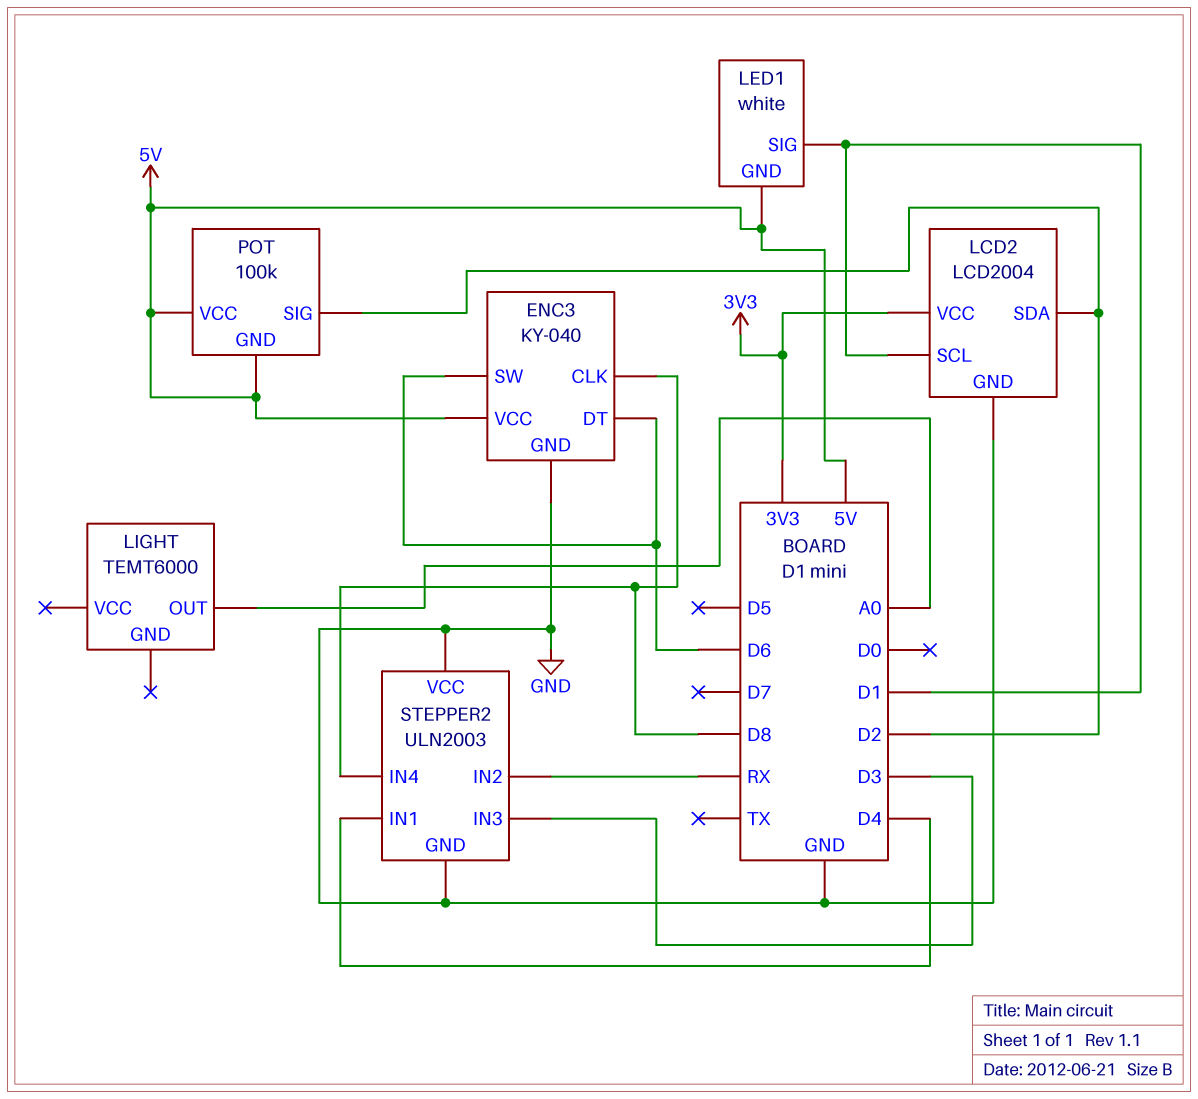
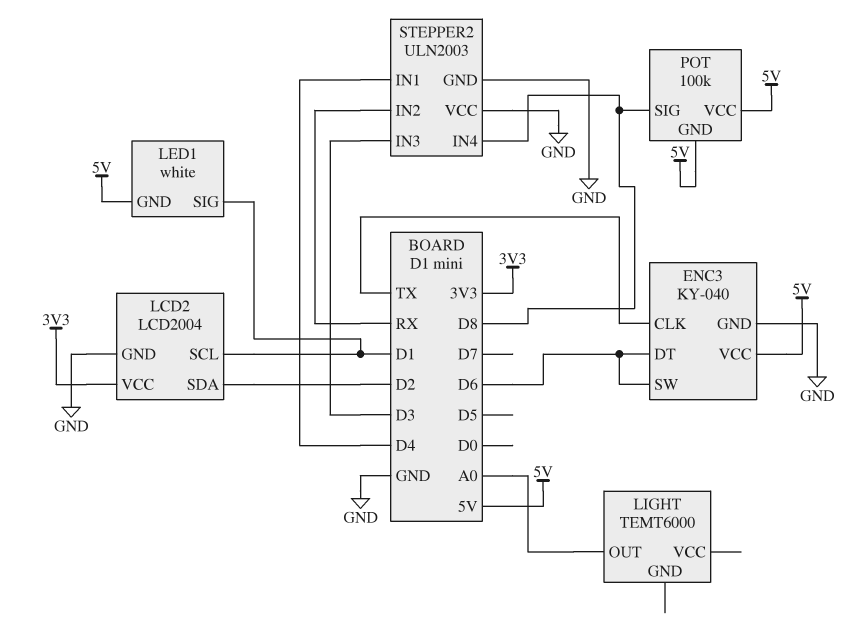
ENC3 pin CLK: D8 -> TX
POT pin SIG: D2 -> D8

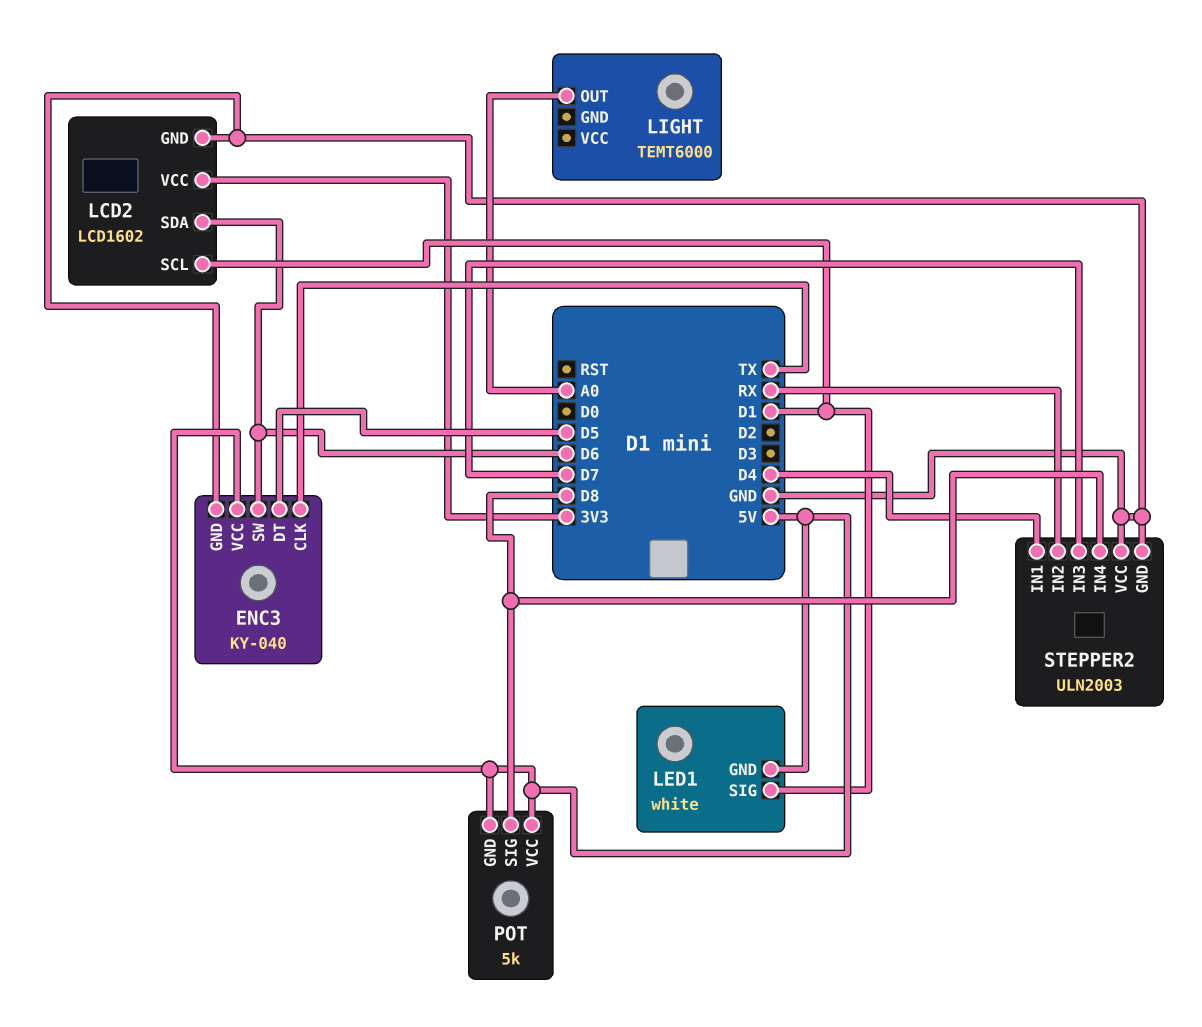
ENC3 pin DT: D6 -> D5
LCD2: LCD2004 -> LCD1602
LCD2 pin SDA: D2 -> D6
POT: 100k -> 5k
STEPPER2 pin IN3: D3 -> D7

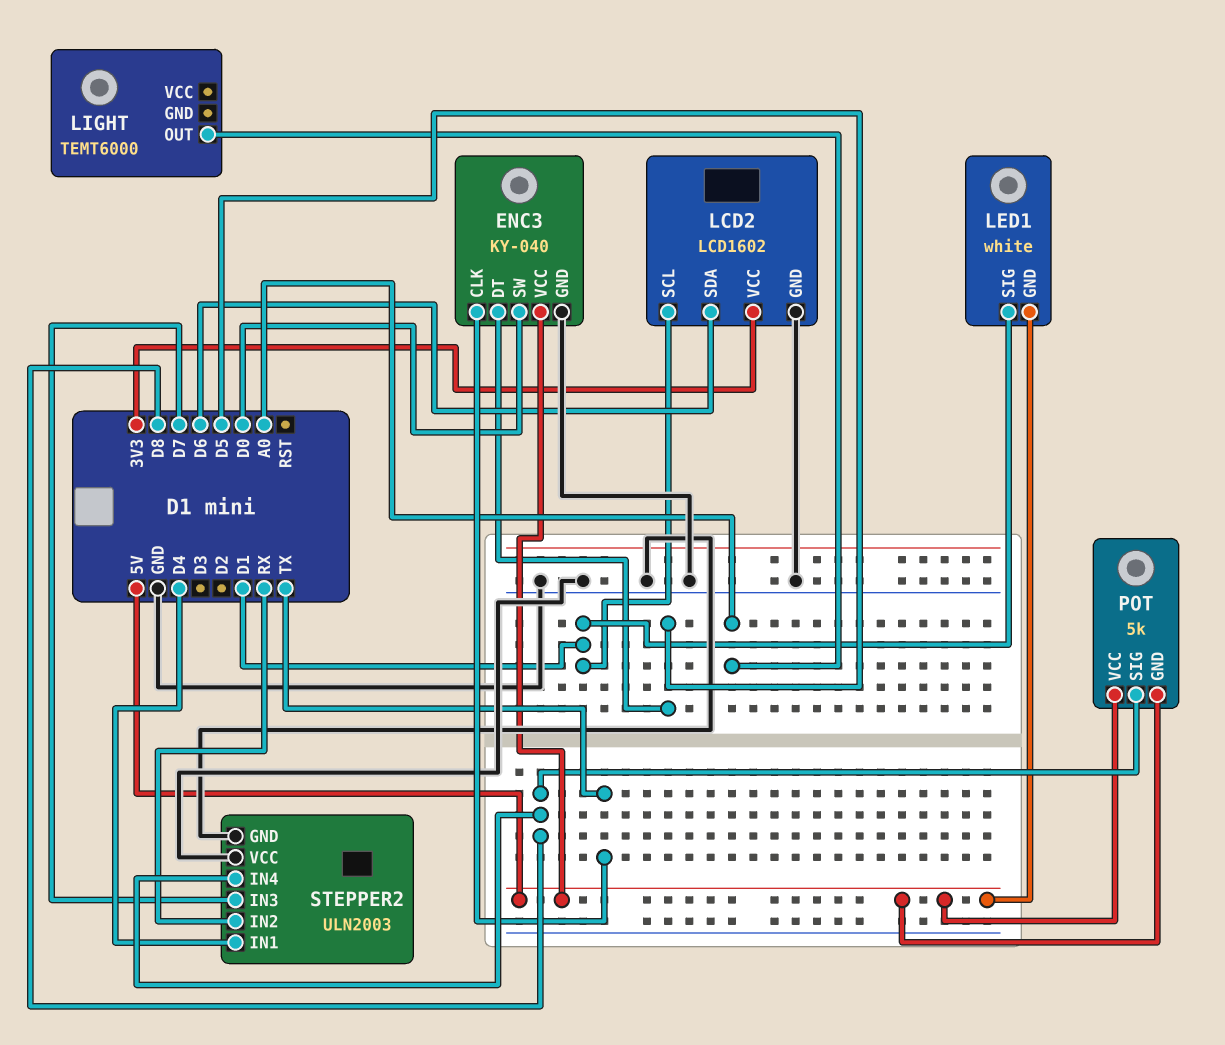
ENC3 pin SW: D6 -> D0

